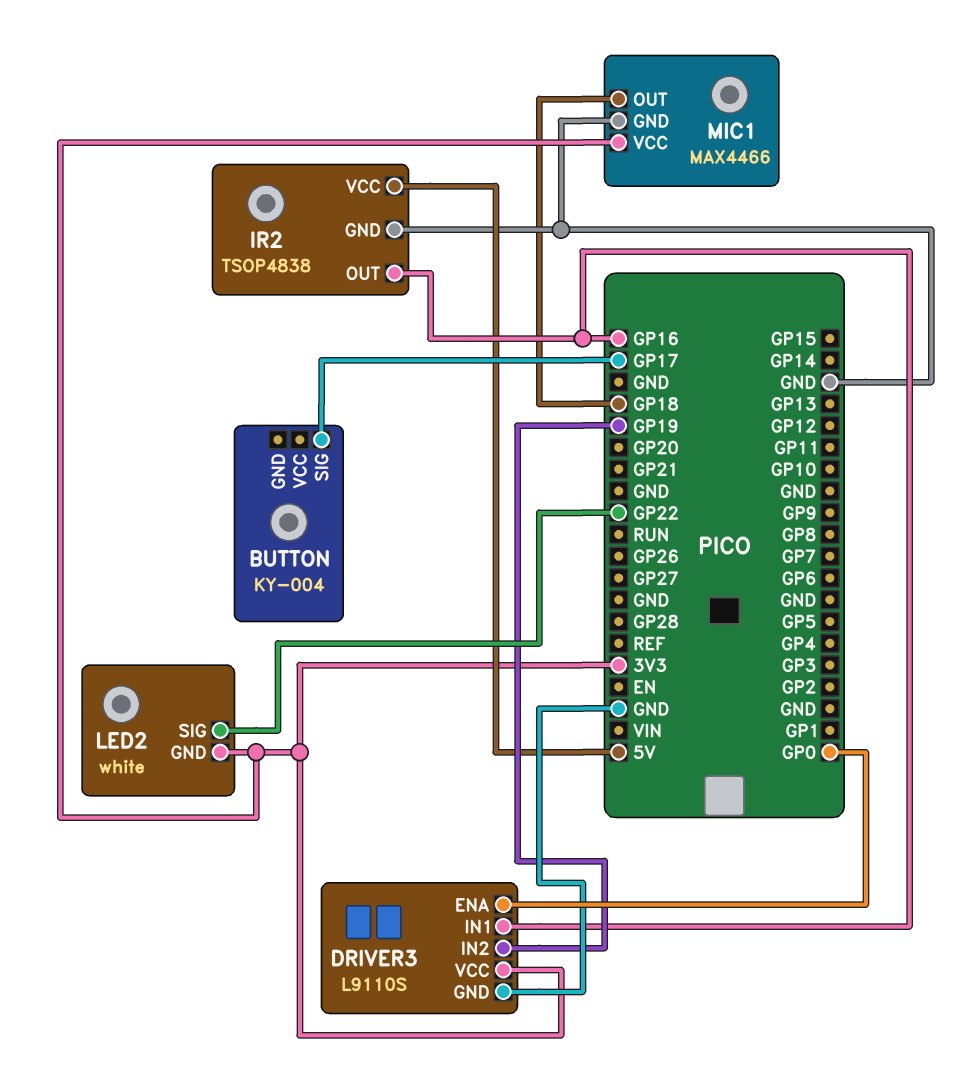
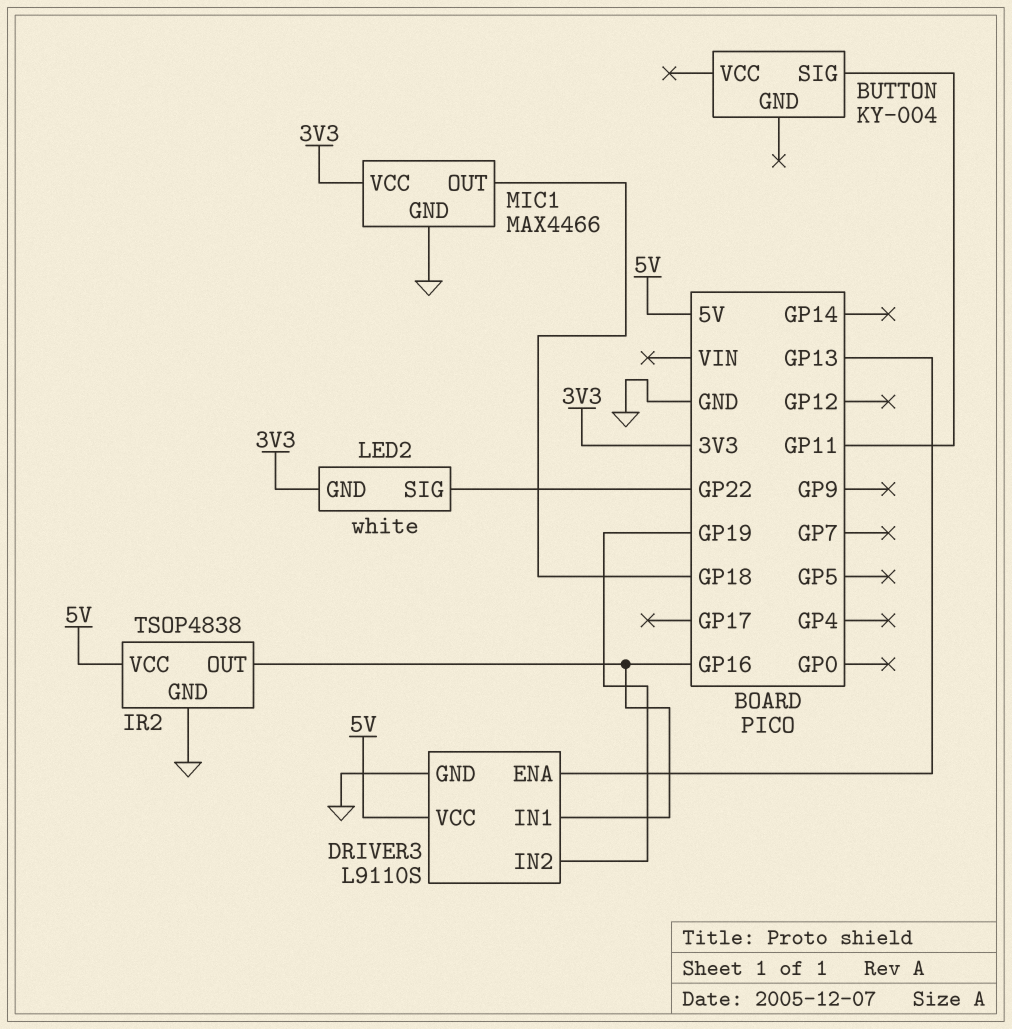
BUTTON pin SIG: GP17 -> GP11
DRIVER3 pin ENA: GP0 -> GP13
DRIVER3 pin VCC: 3V3 -> 5V

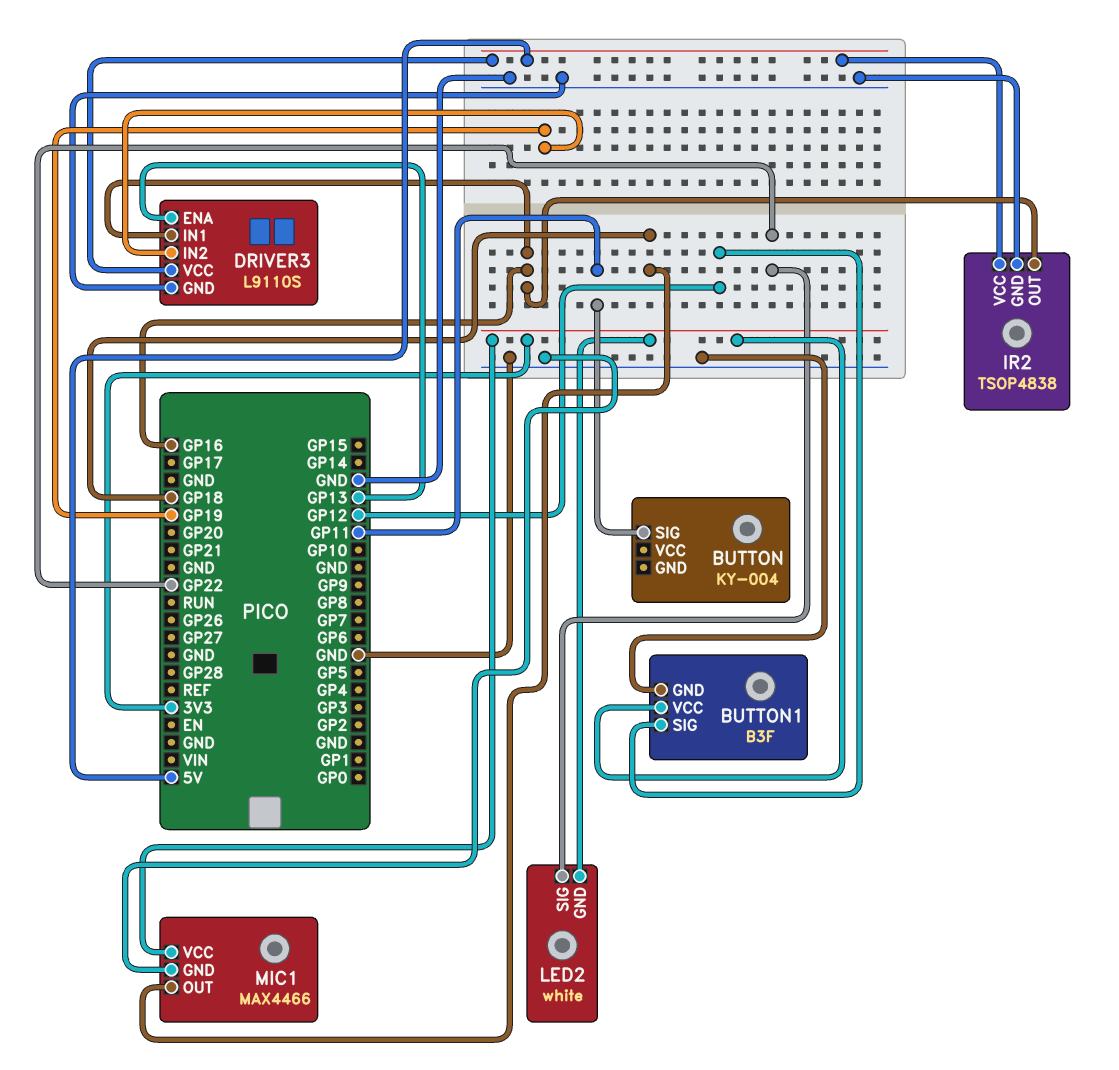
BUTTON1: none -> B3F
BUTTON1 pin GND: none -> GND
BUTTON1 pin SIG: none -> GP12
BUTTON1 pin VCC: none -> 3V3

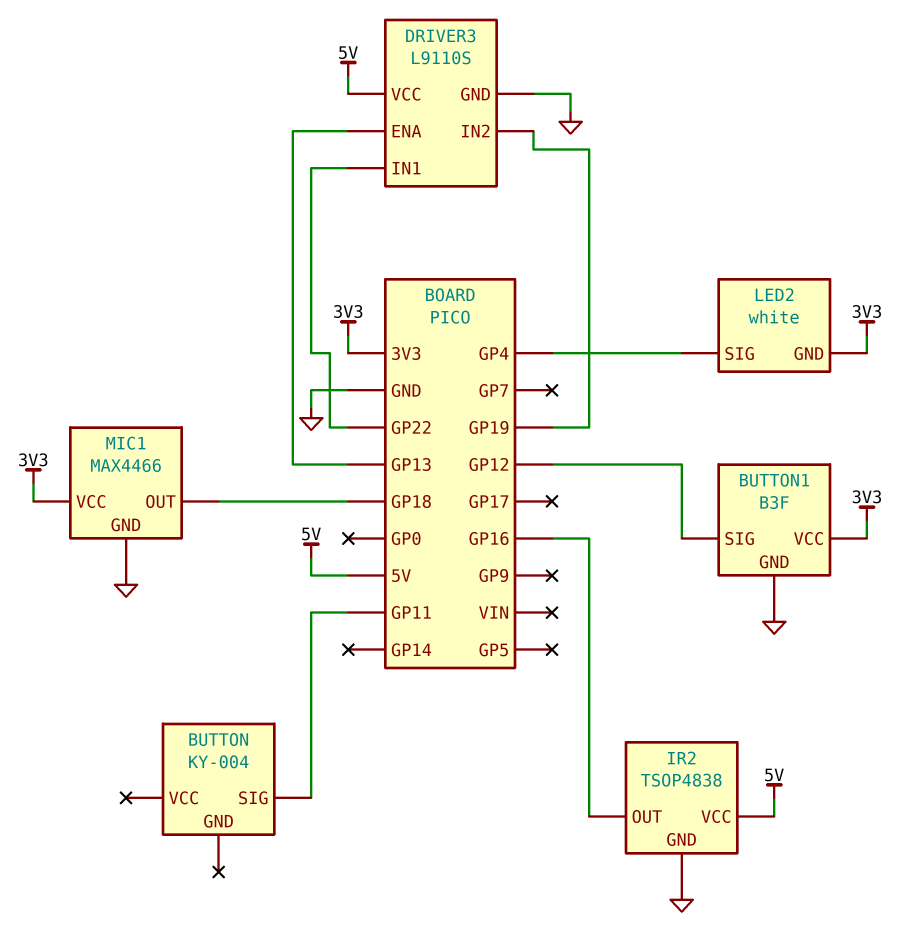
DRIVER3 pin IN1: GP16 -> GP22
LED2 pin SIG: GP22 -> GP4

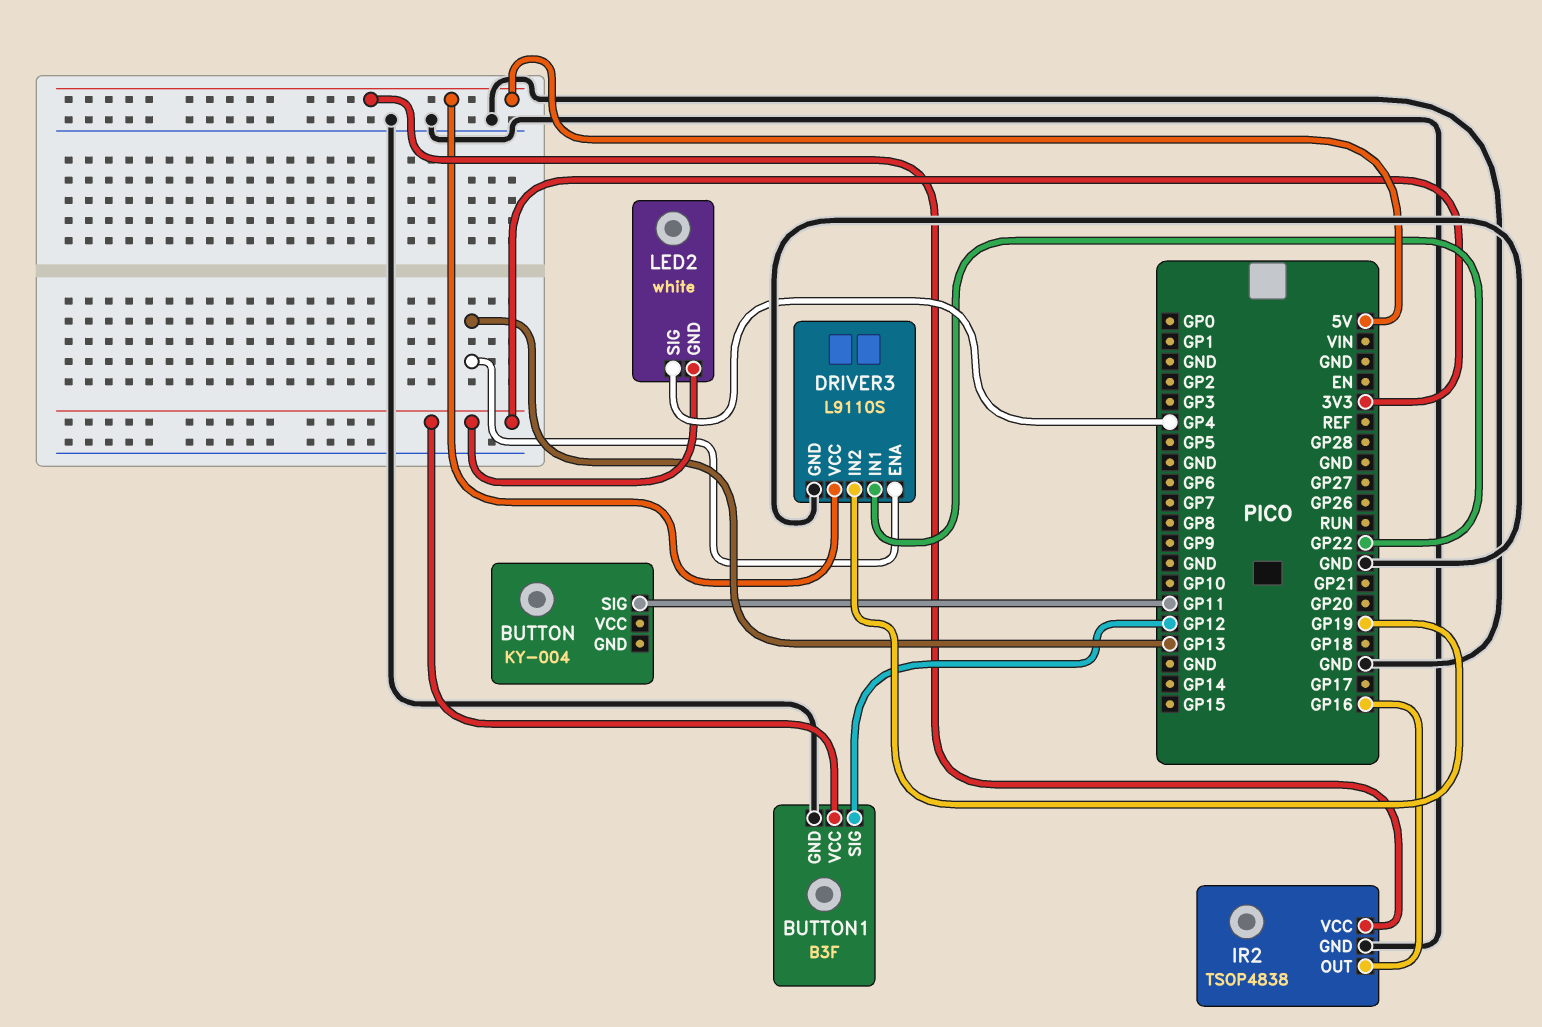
MIC1: MAX4466 -> none
MIC1 pin GND: GND -> none
MIC1 pin OUT: GP18 -> none
MIC1 pin VCC: 3V3 -> none

